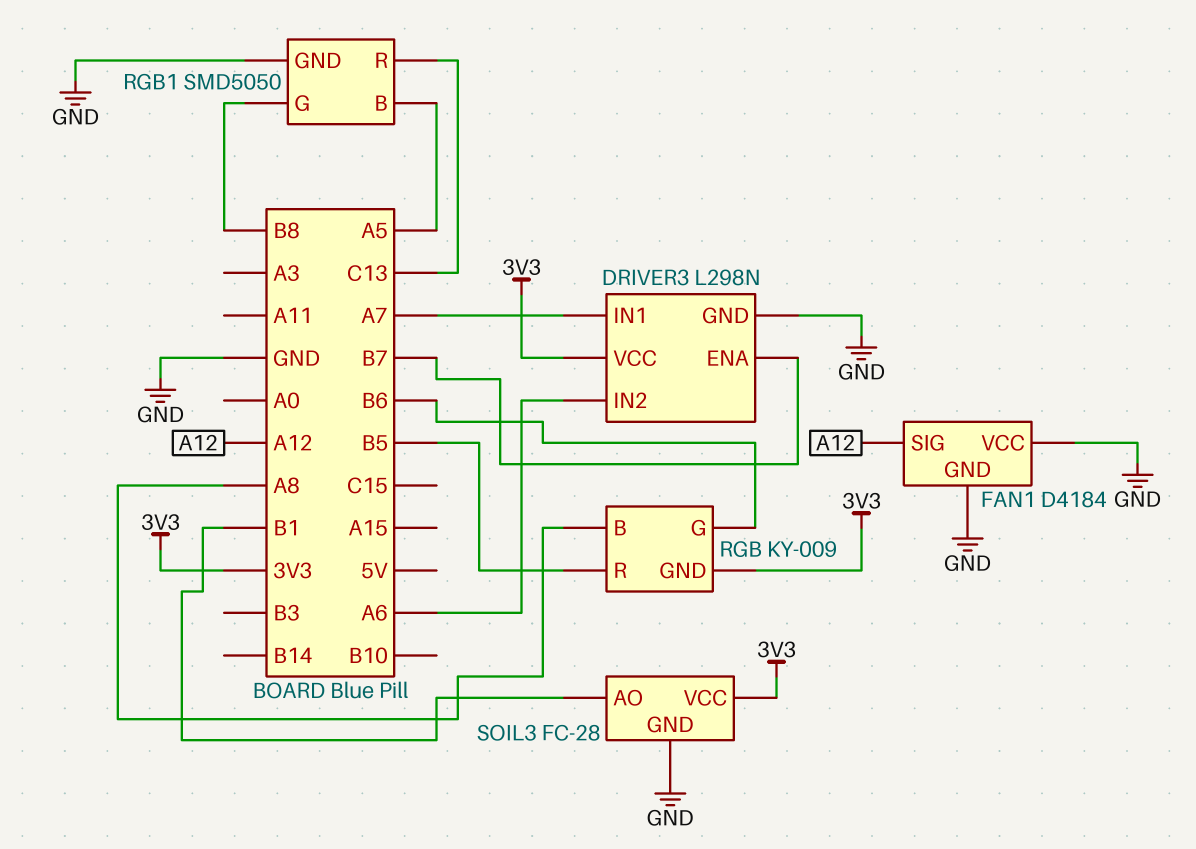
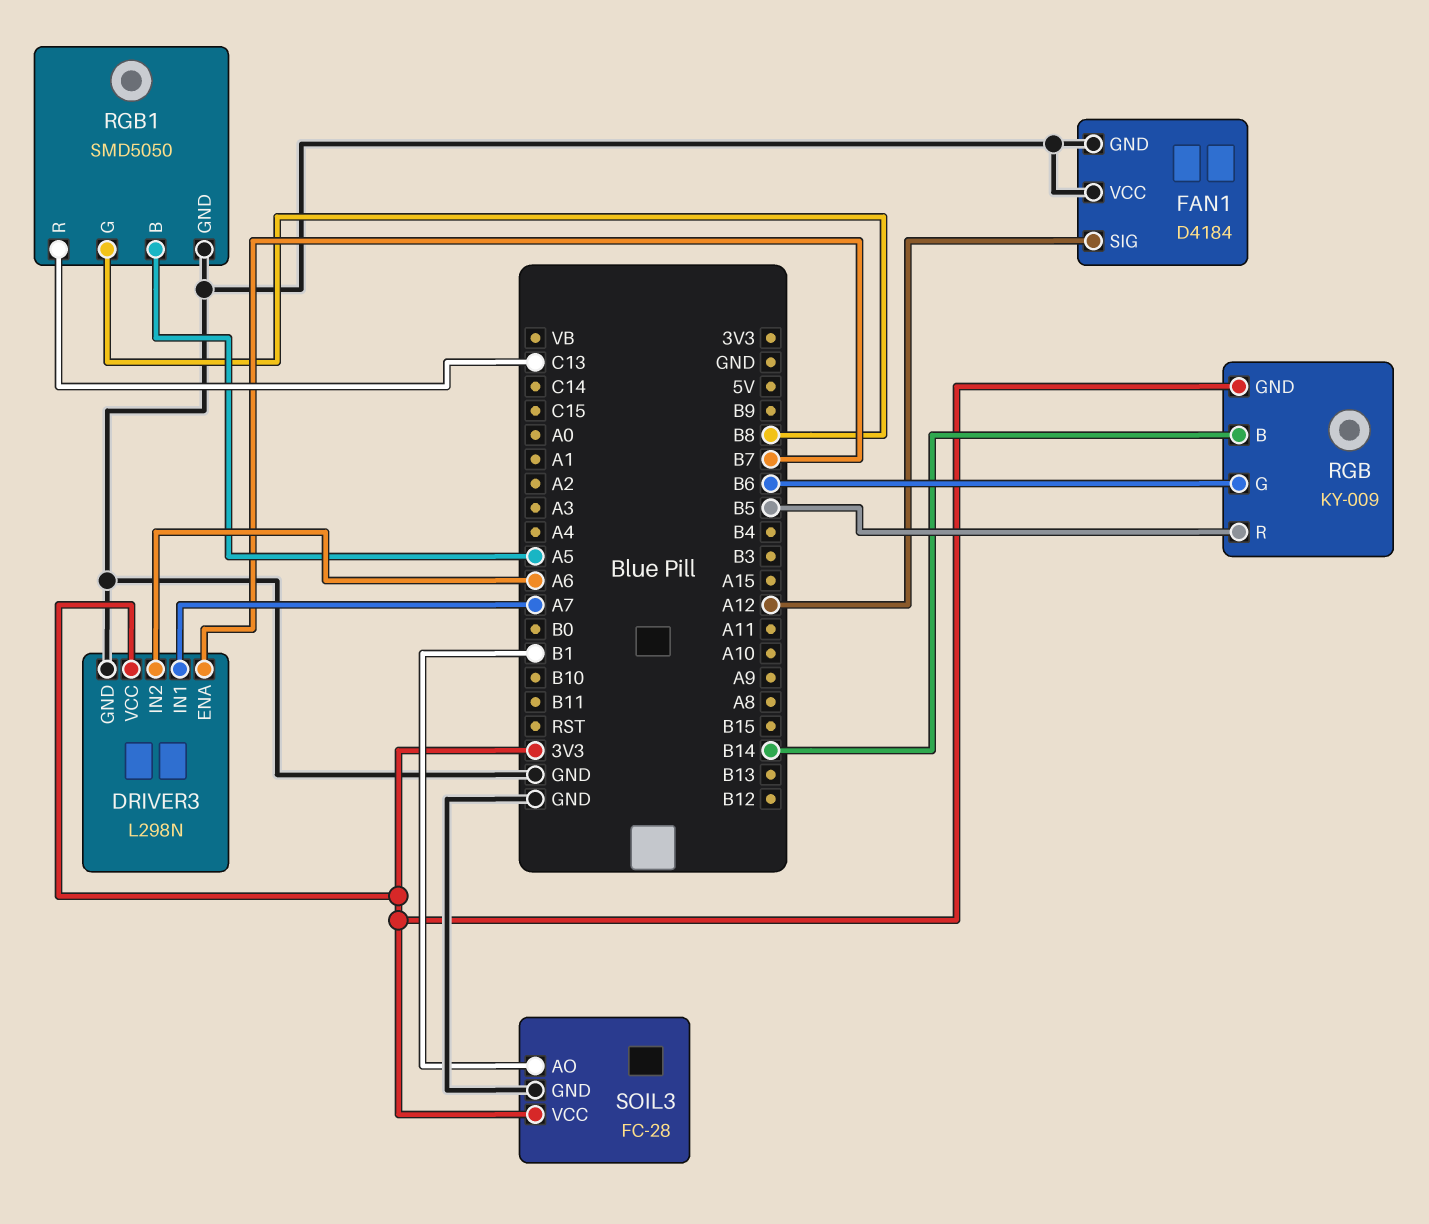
RGB pin B: A8 -> B14

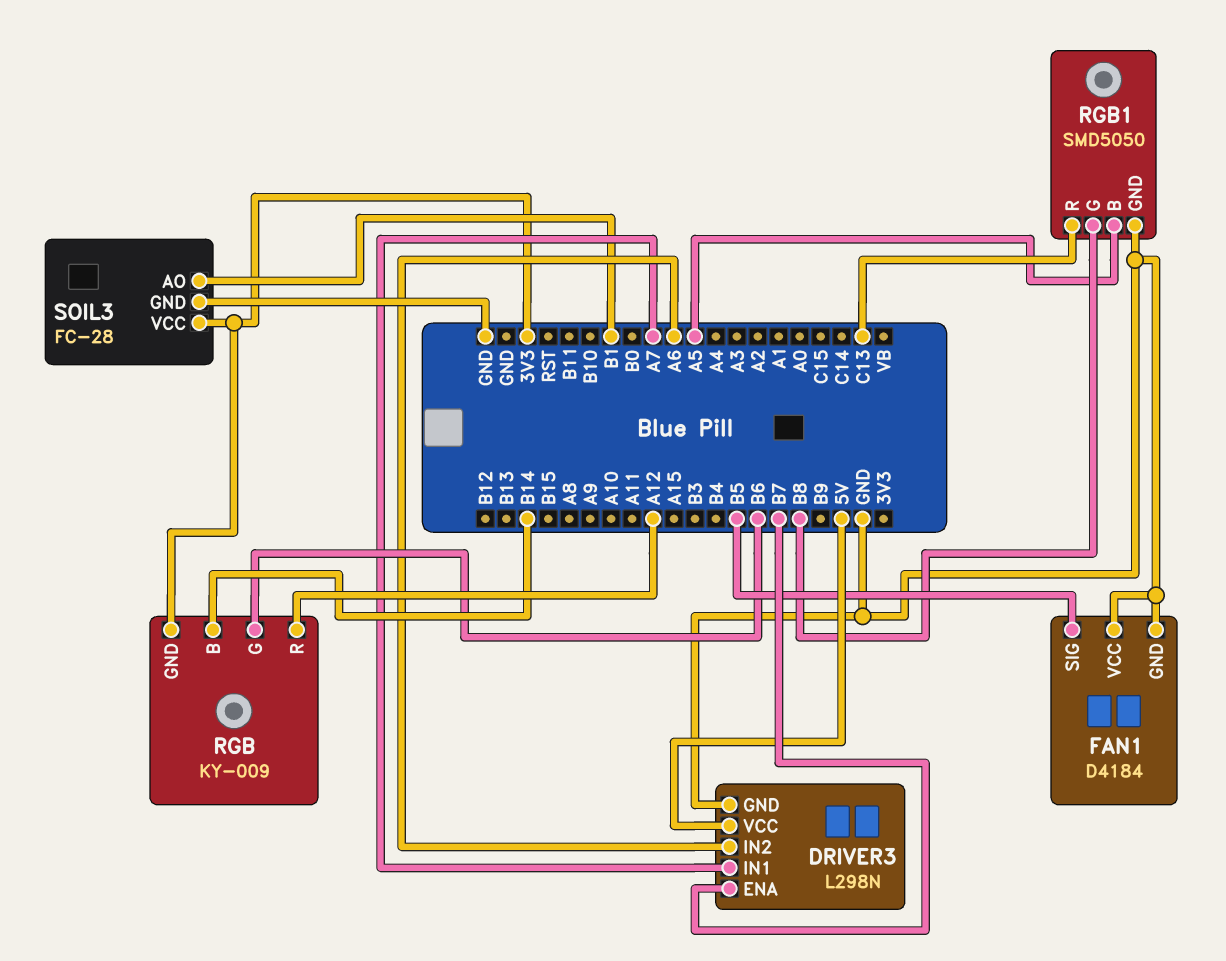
DRIVER3 pin VCC: 3V3 -> 5V
FAN1 pin SIG: A12 -> B5
RGB pin R: B5 -> A12

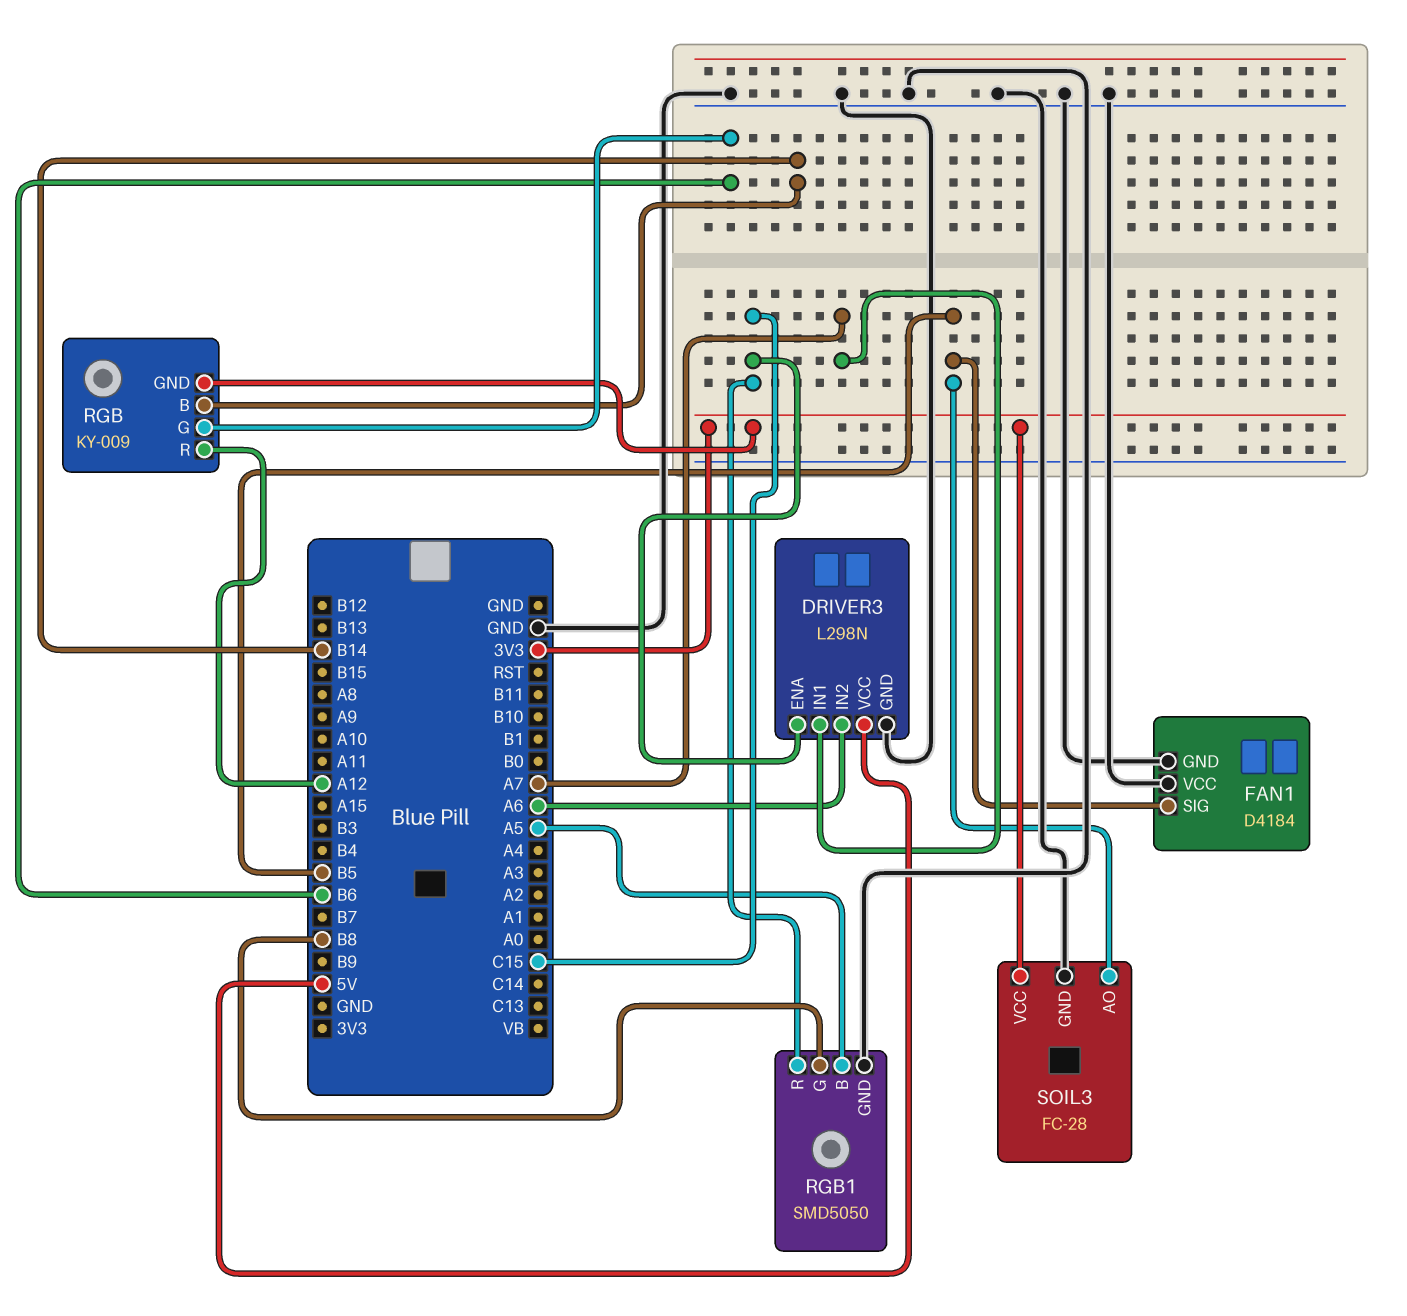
DRIVER3 pin ENA: B7 -> C15
RGB1 pin R: C13 -> C15
SOIL3 pin AO: B1 -> B5

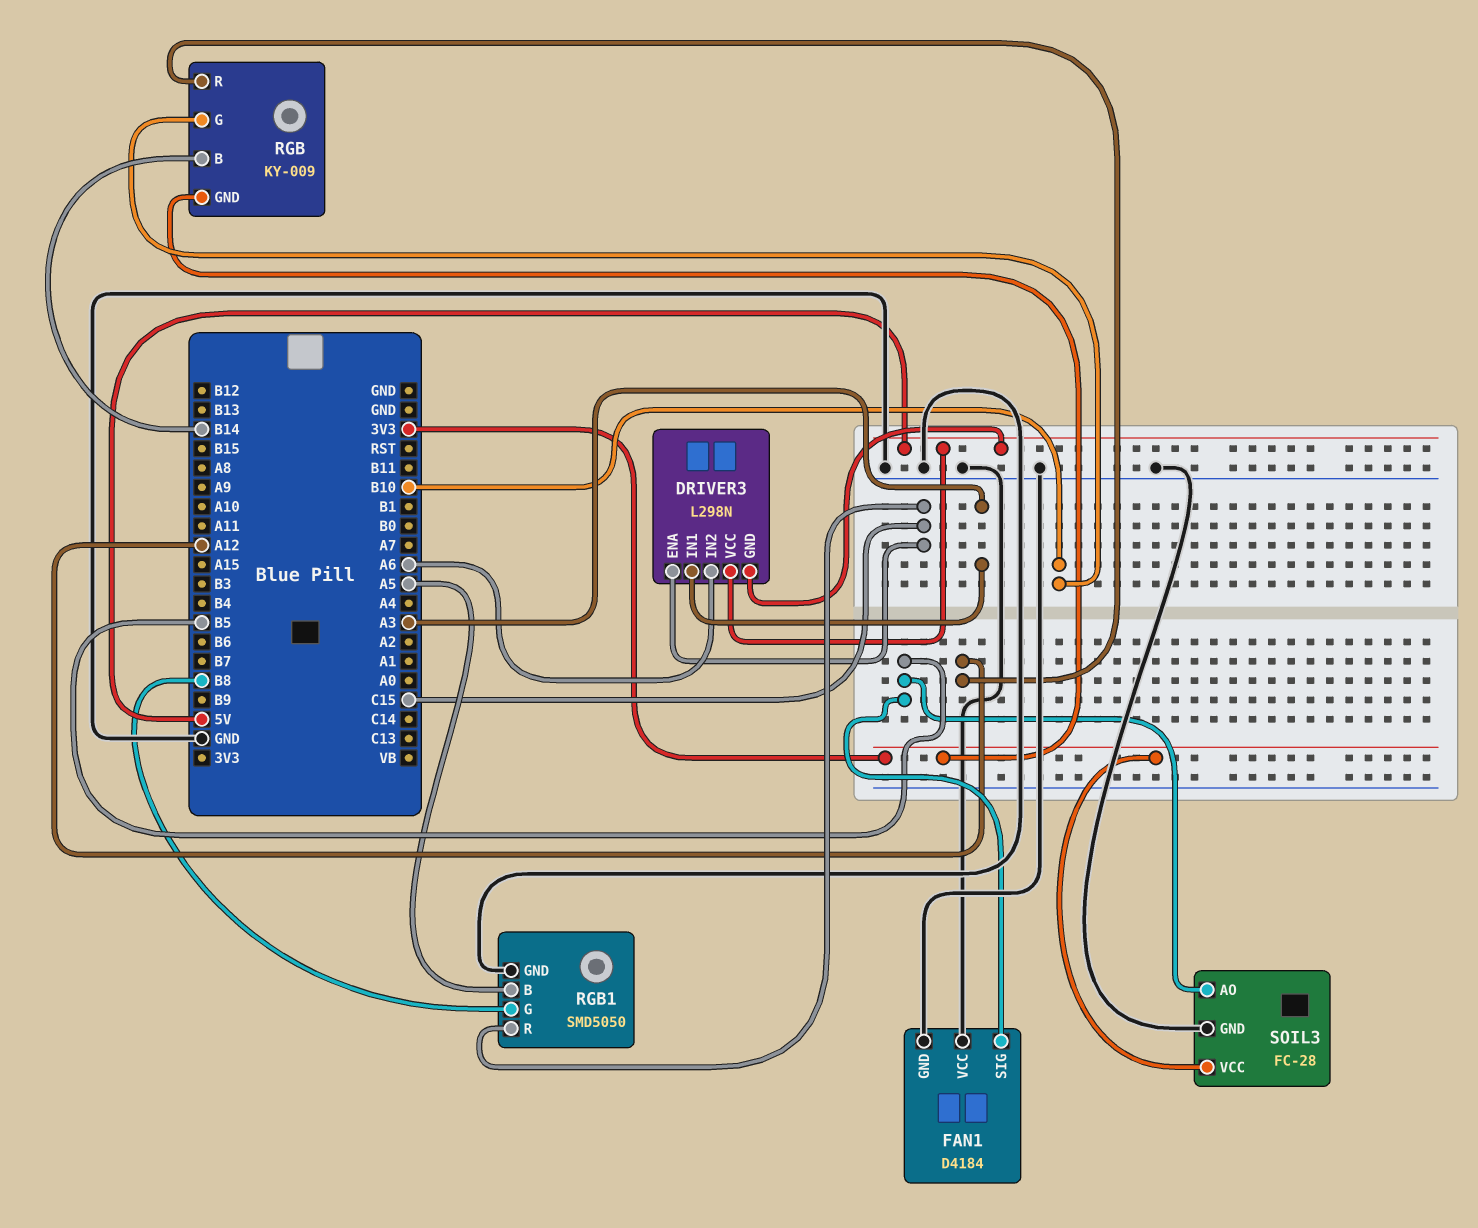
DRIVER3 pin GND: GND -> 5V
DRIVER3 pin IN1: A7 -> A3
RGB pin G: B6 -> B10

